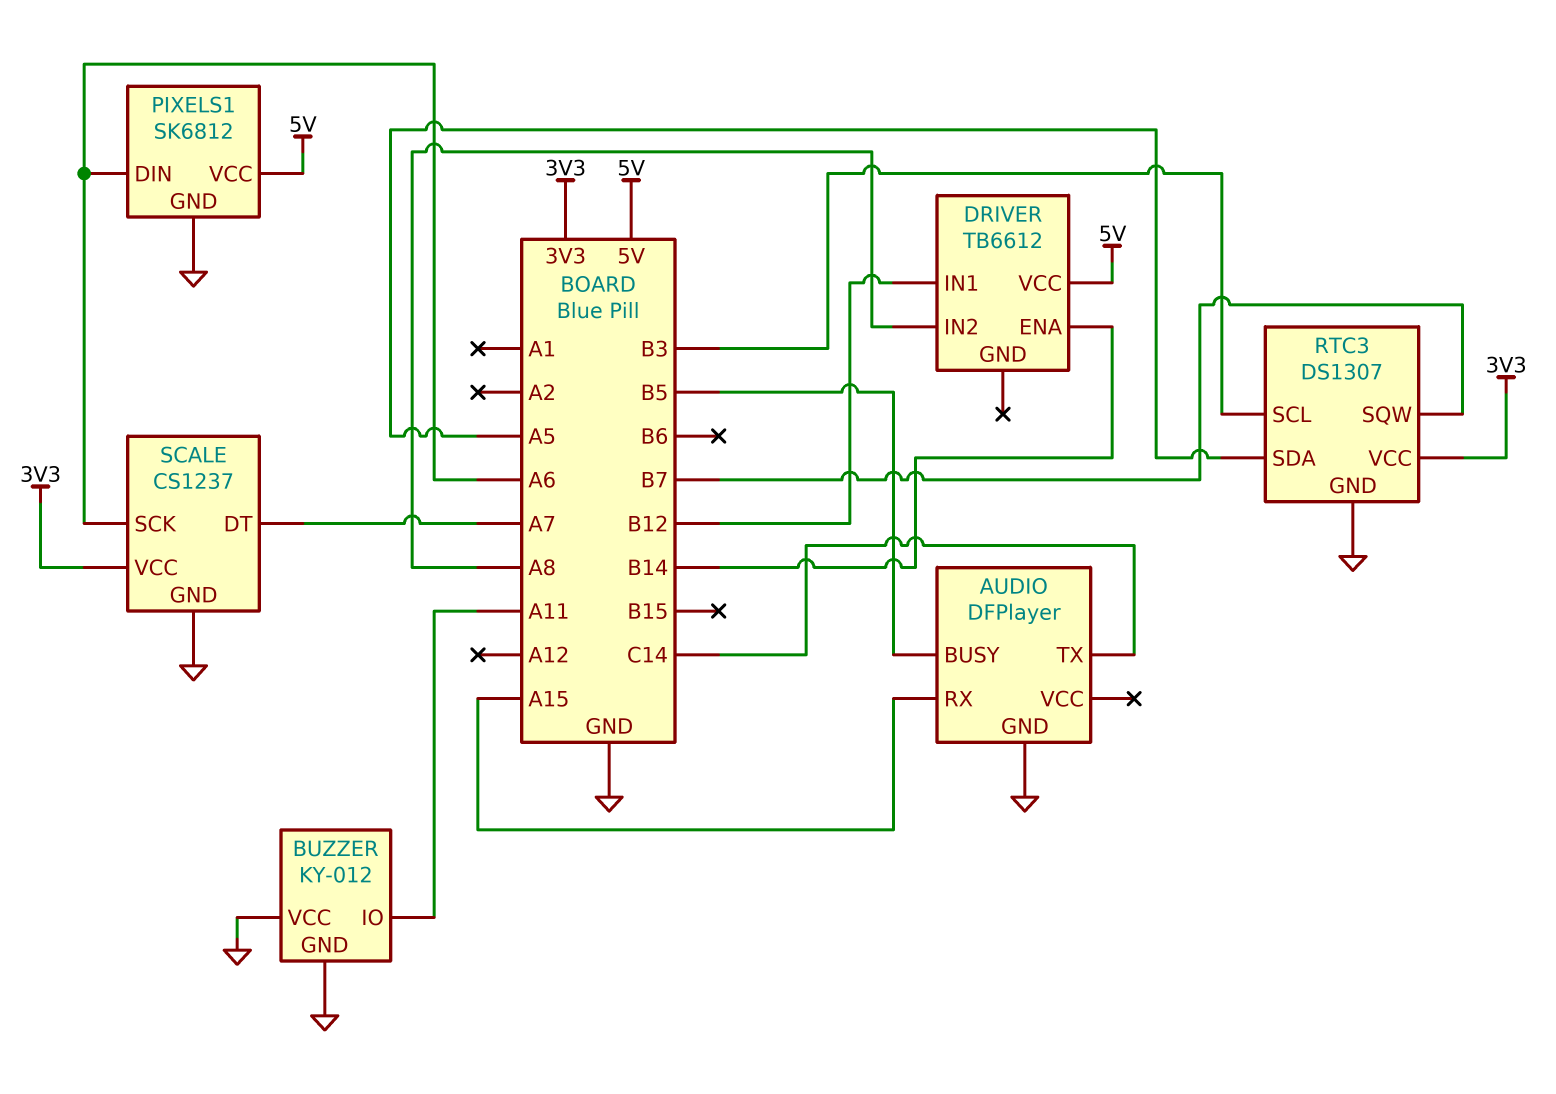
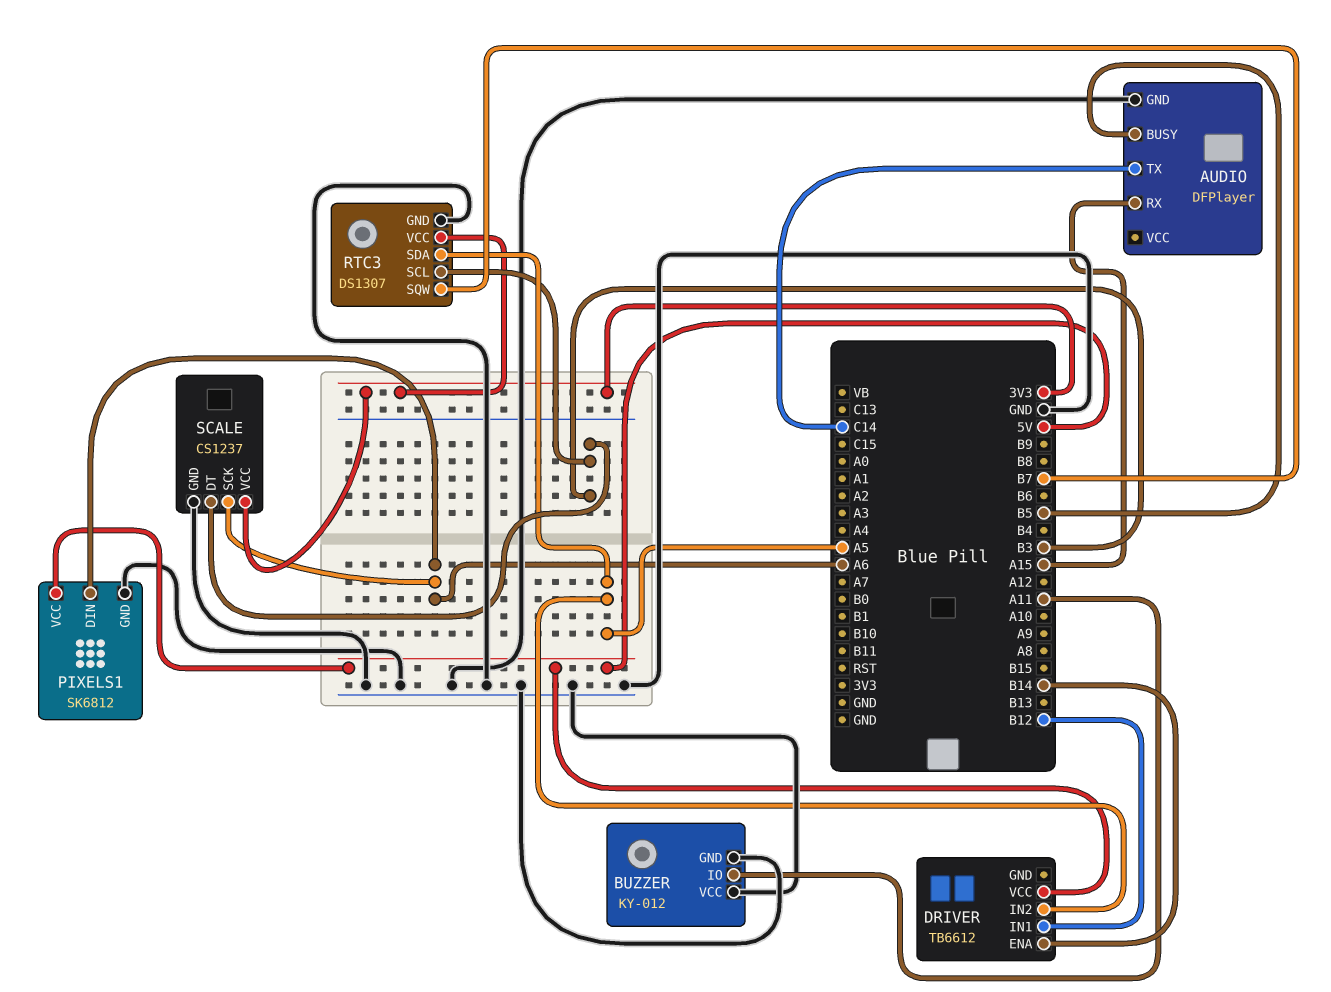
DRIVER pin IN2: A8 -> A5
SCALE pin DT: A7 -> B3

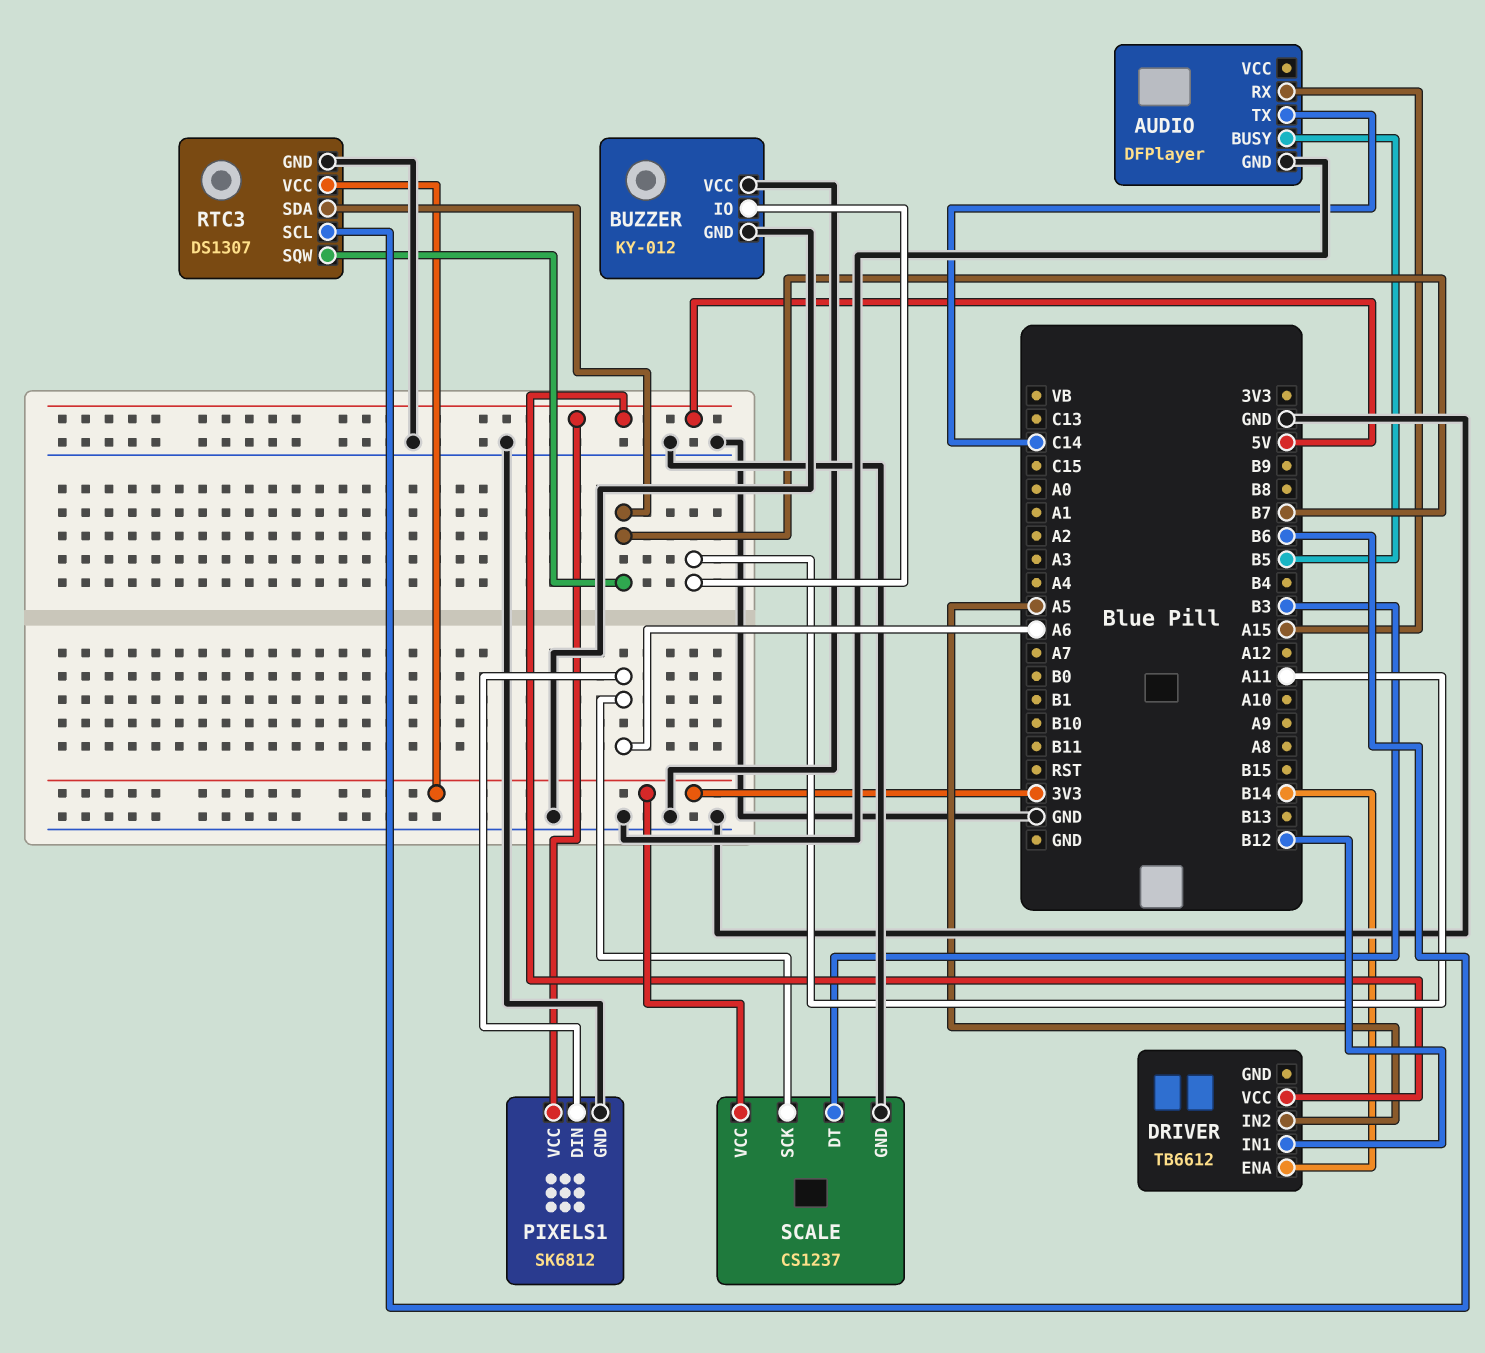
RTC3 pin SCL: B3 -> B6
RTC3 pin SDA: A5 -> B7

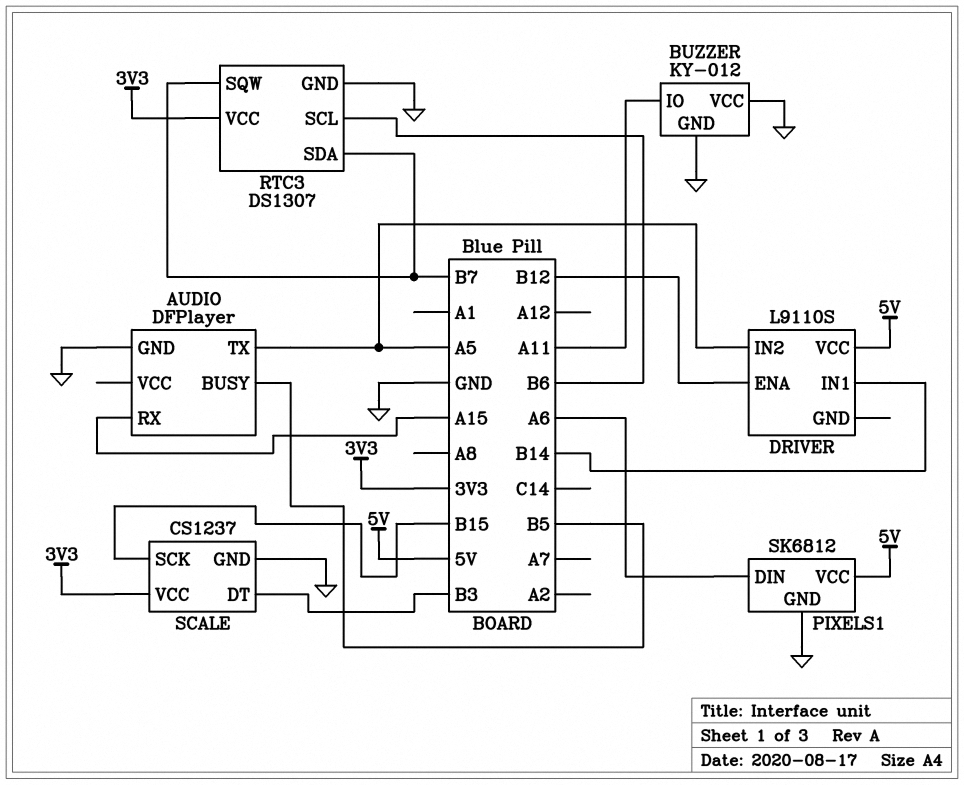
AUDIO pin TX: C14 -> A5
DRIVER: TB6612 -> L9110S
DRIVER pin ENA: B14 -> B12
DRIVER pin IN1: B12 -> B14
SCALE pin SCK: A6 -> B15

